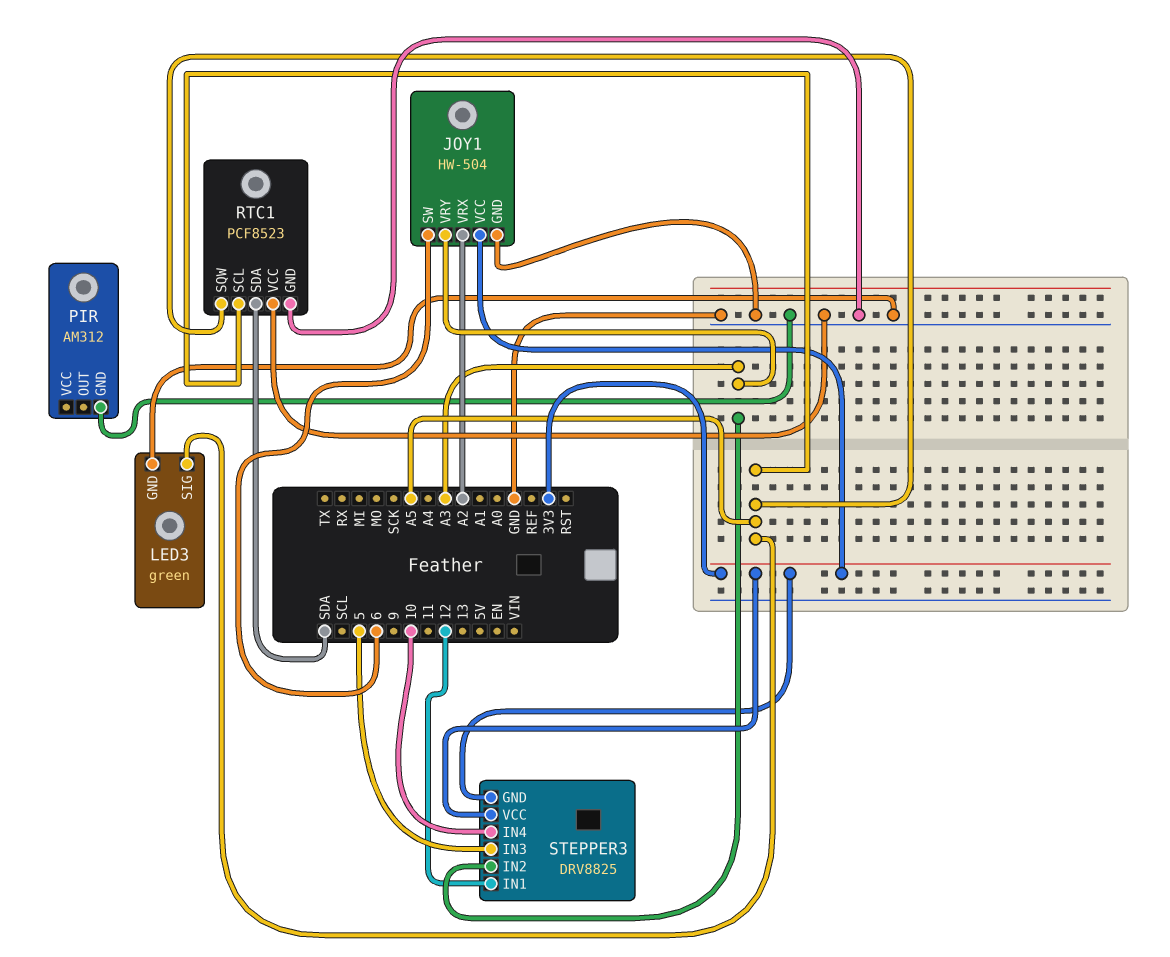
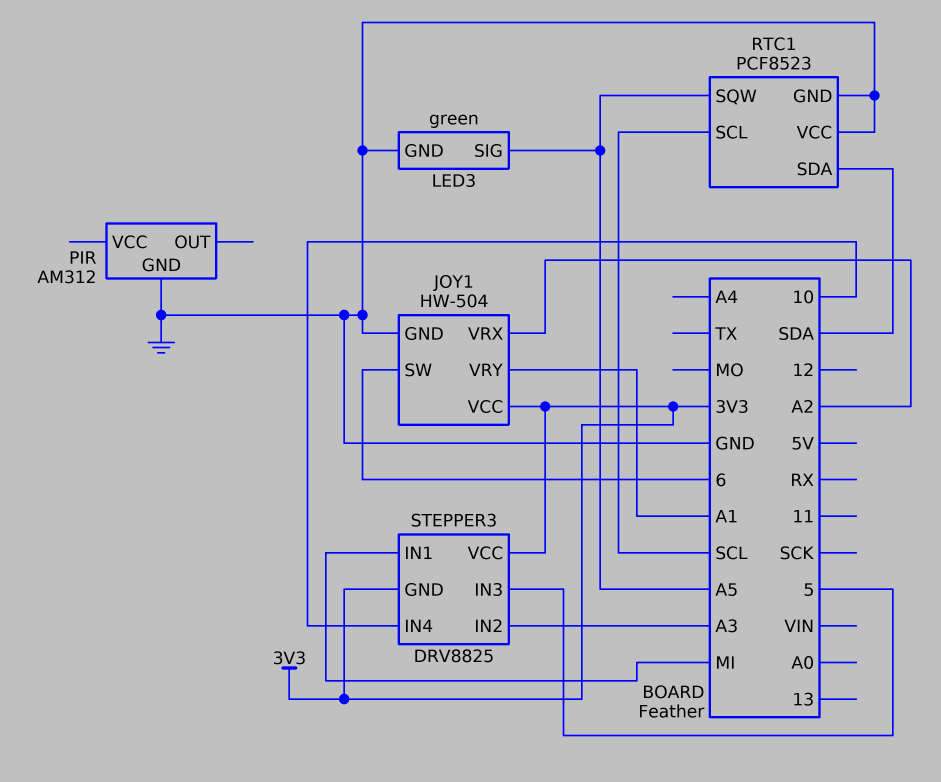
JOY1 pin VRY: A3 -> A1
RTC1 pin SCL: A5 -> SCL
STEPPER3 pin IN1: 12 -> MI

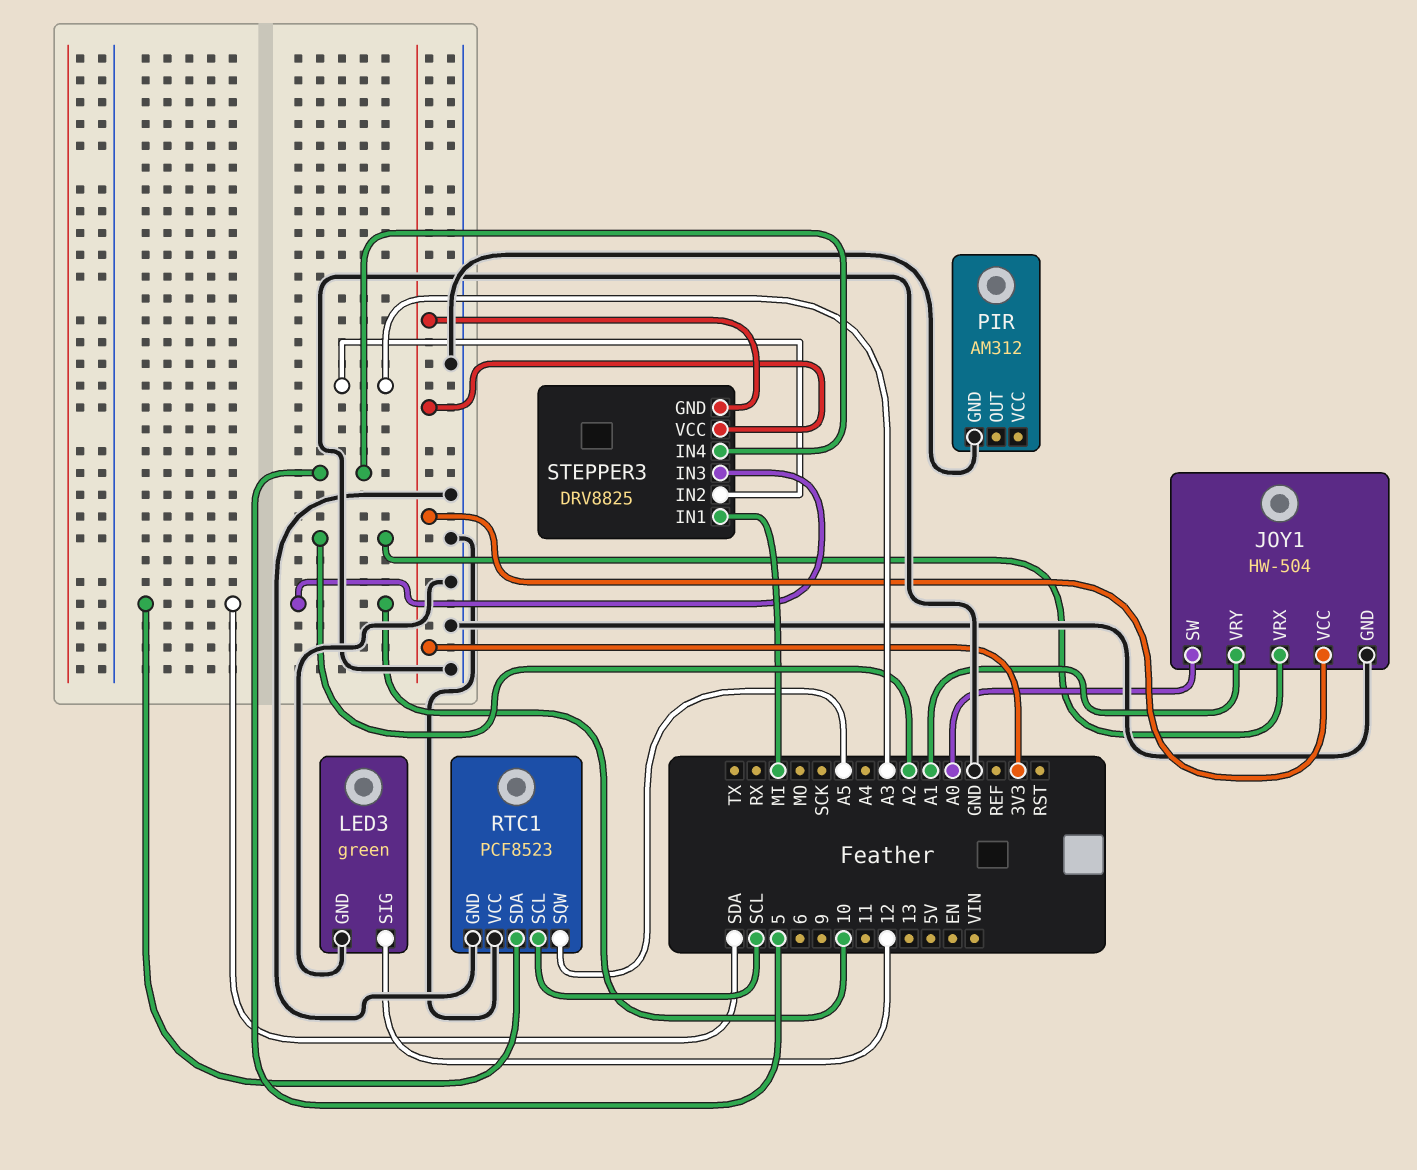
JOY1 pin SW: 6 -> A0
LED3 pin SIG: A5 -> 12
STEPPER3 pin IN3: 5 -> 10
STEPPER3 pin IN4: 10 -> 5

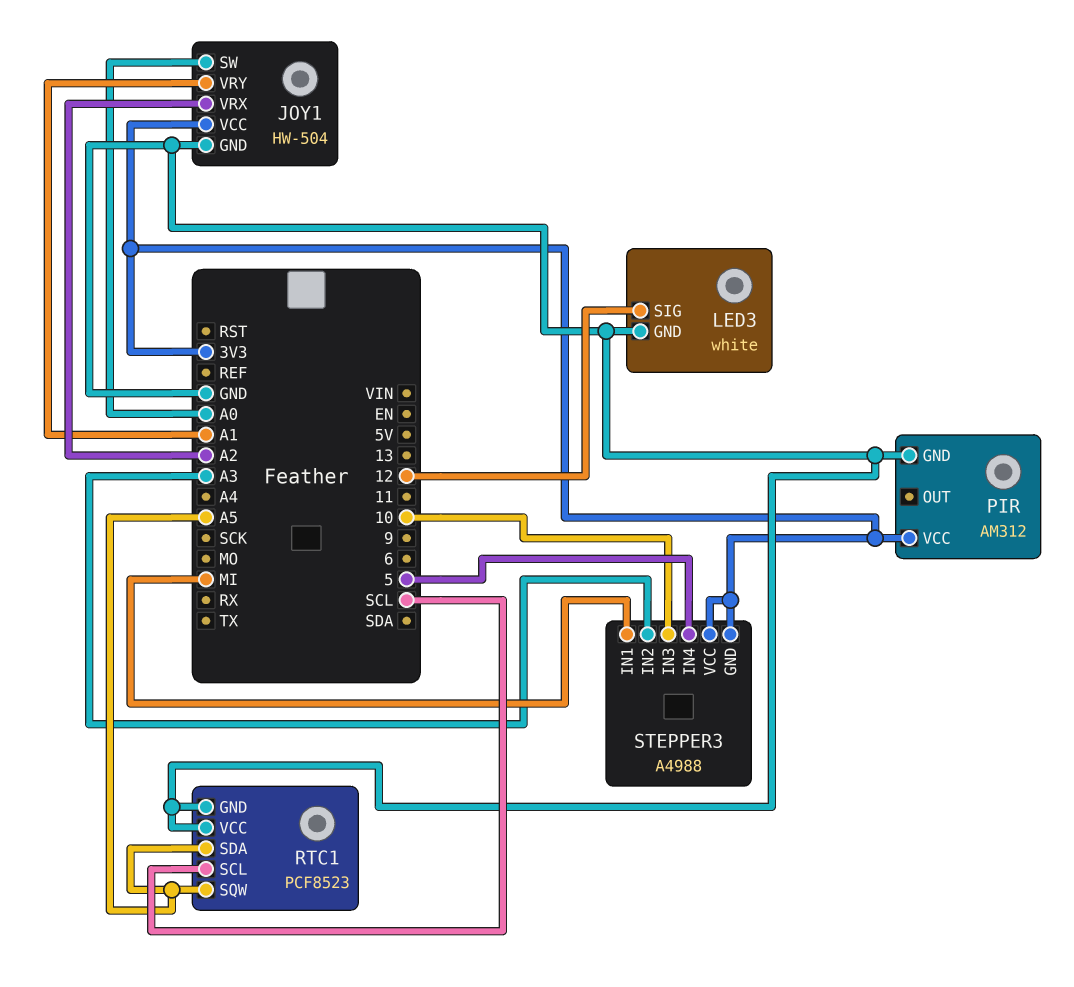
LED3: green -> white
PIR pin VCC: none -> 3V3
RTC1 pin SDA: SDA -> A5
STEPPER3: DRV8825 -> A4988

